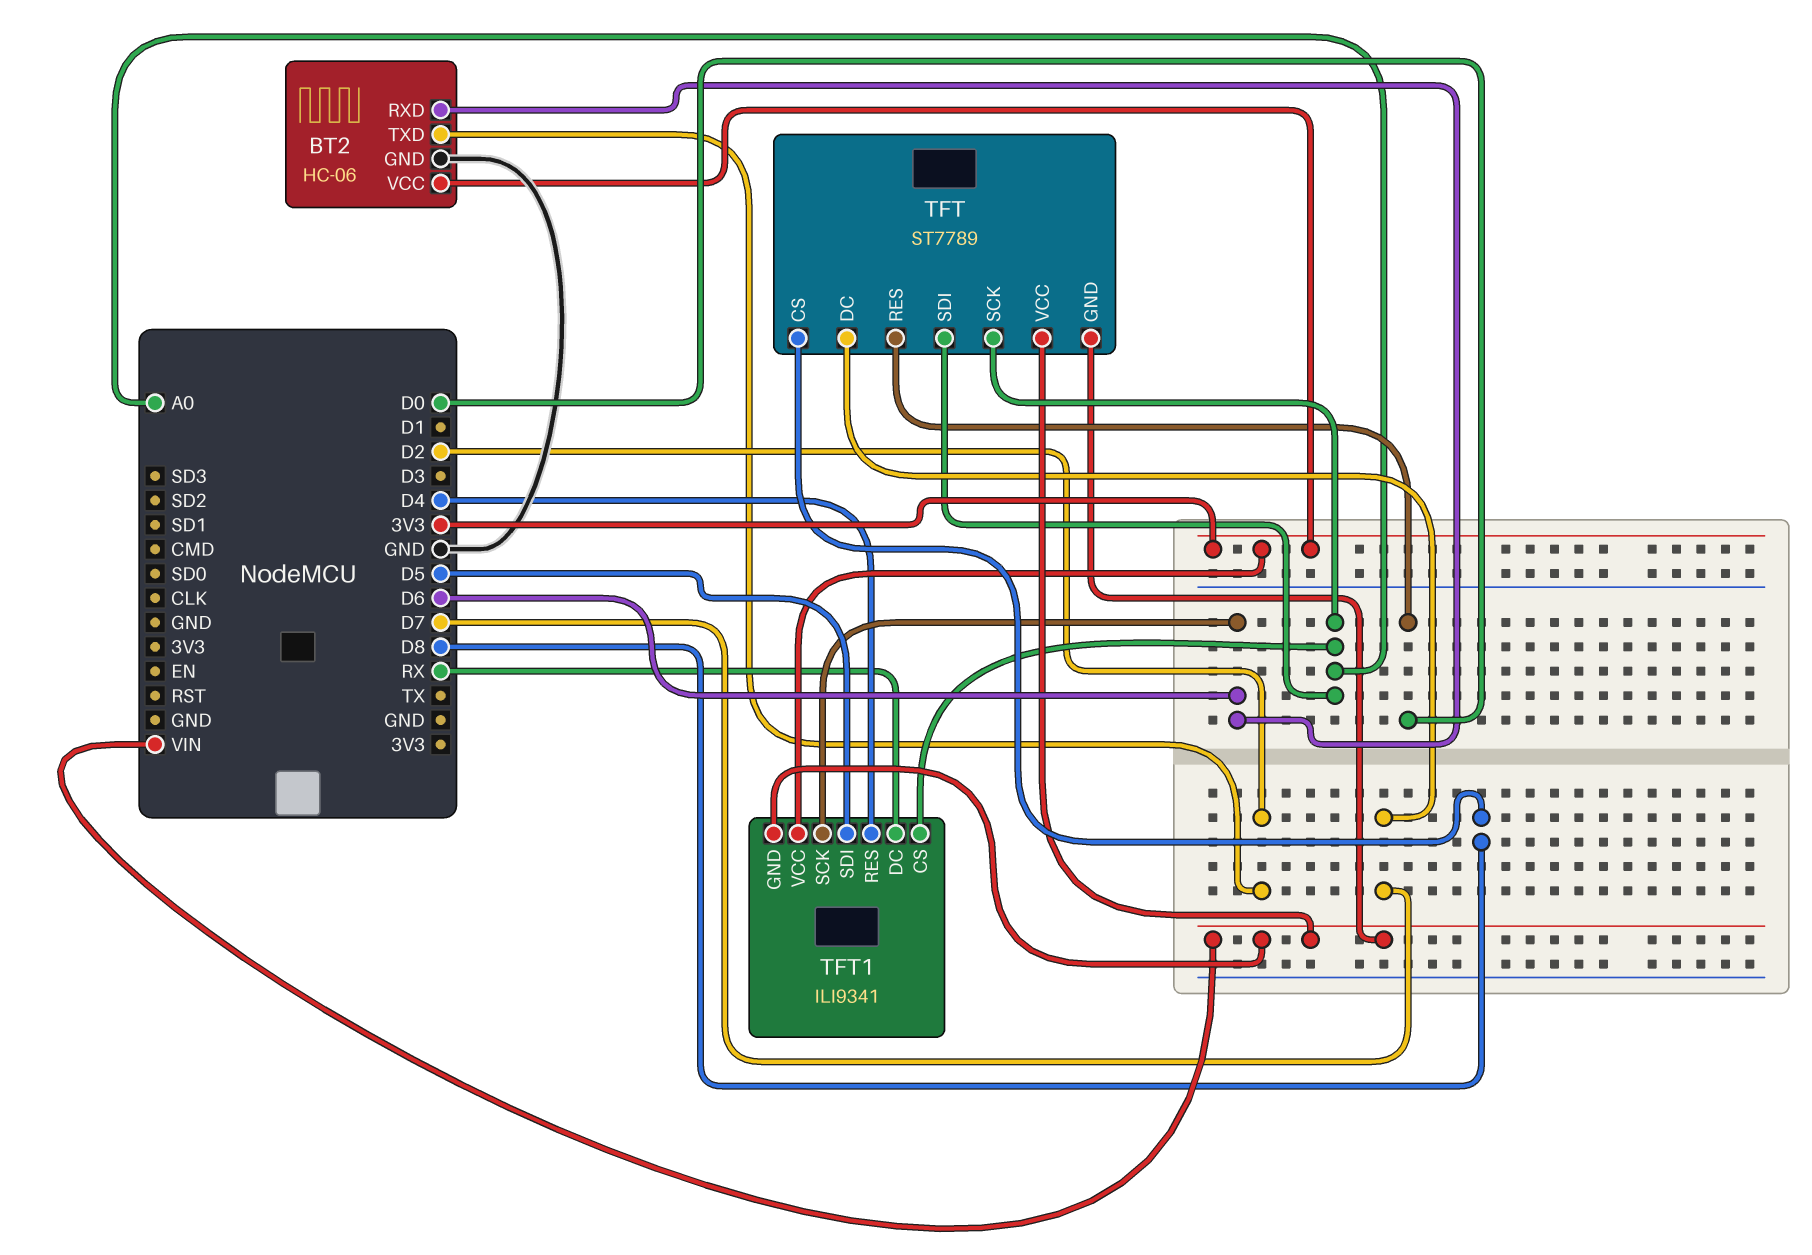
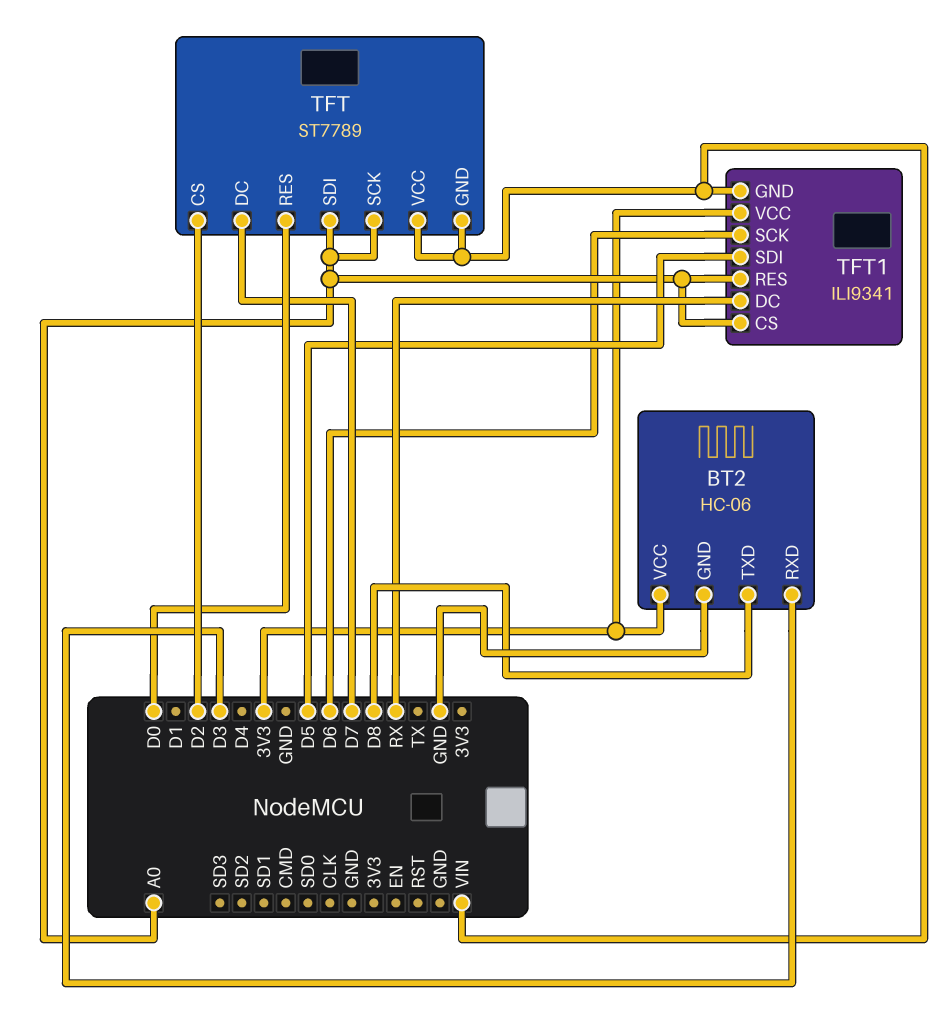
BT2 pin RXD: D6 -> D3
BT2 pin TXD: D2 -> D8
TFT pin CS: D8 -> D2
TFT1 pin RES: D4 -> A0

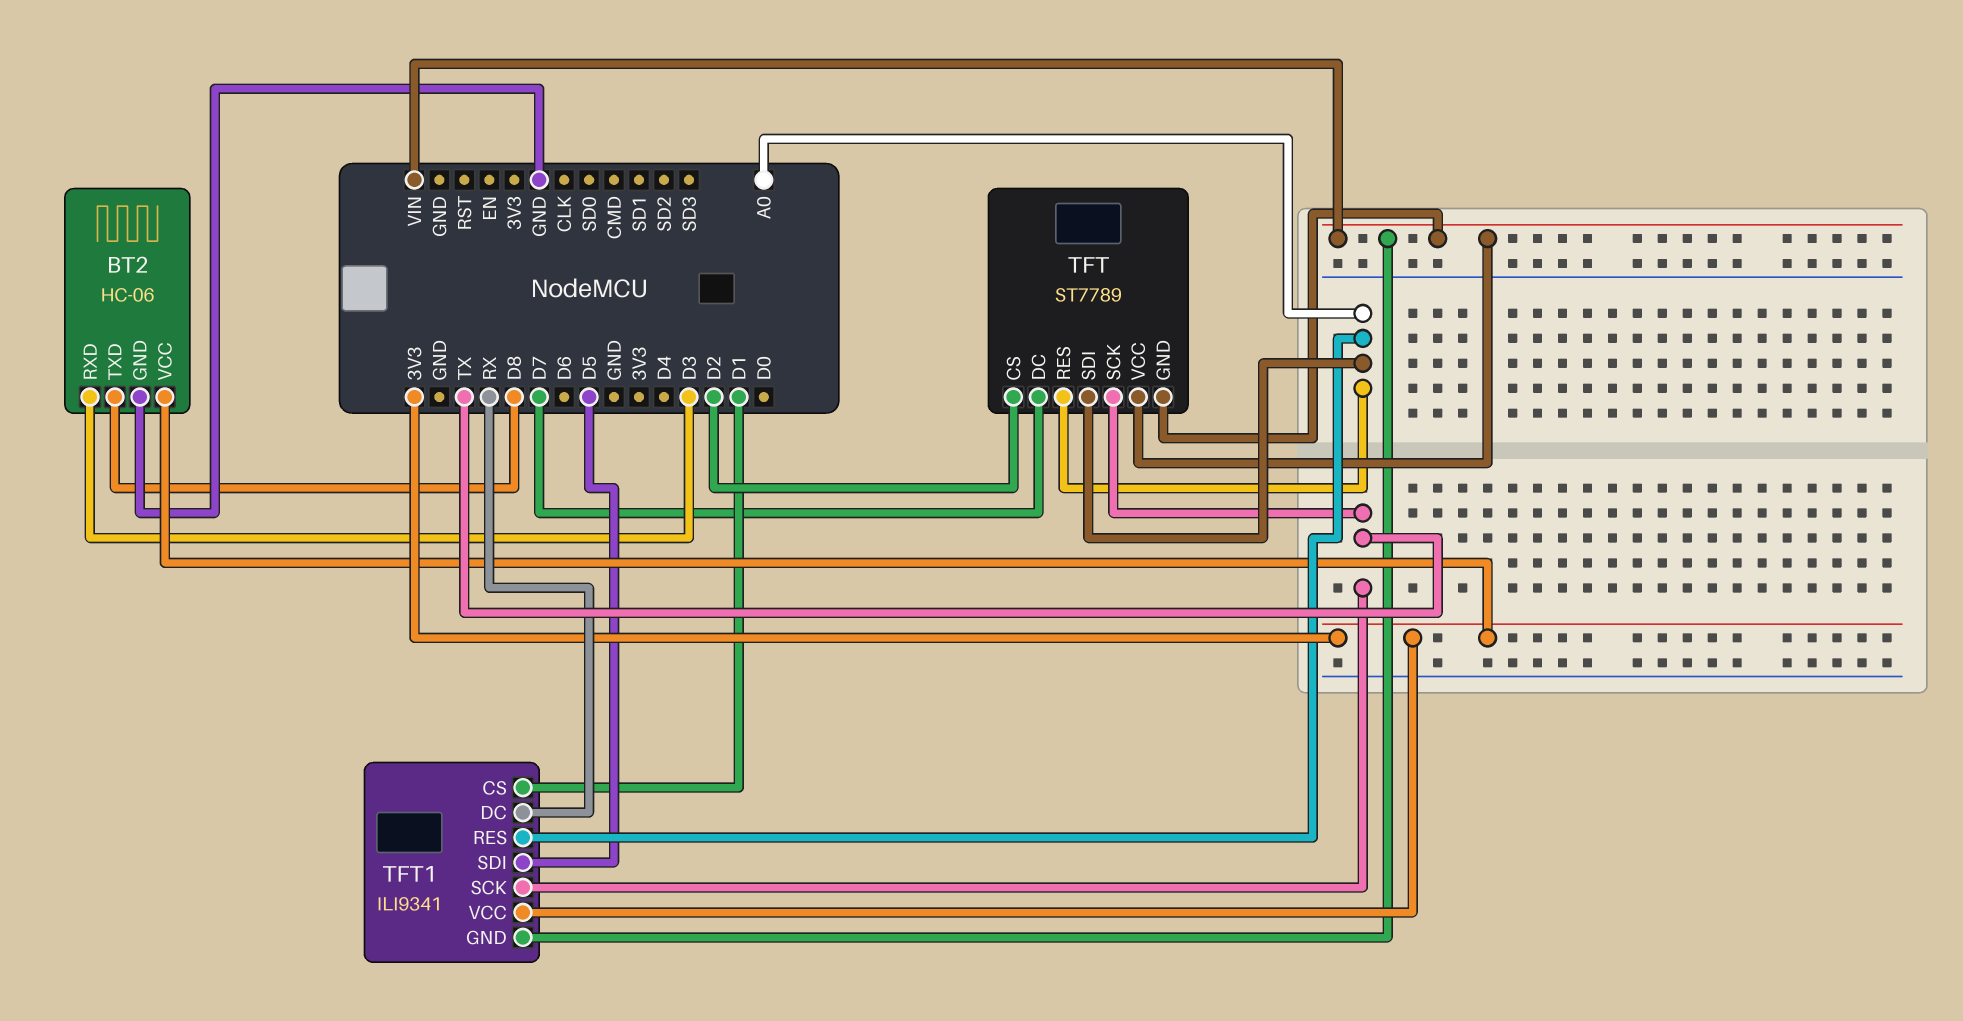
TFT pin RES: D0 -> A0
TFT pin SCK: A0 -> TX
TFT1 pin CS: A0 -> D1
TFT1 pin SCK: D6 -> TX

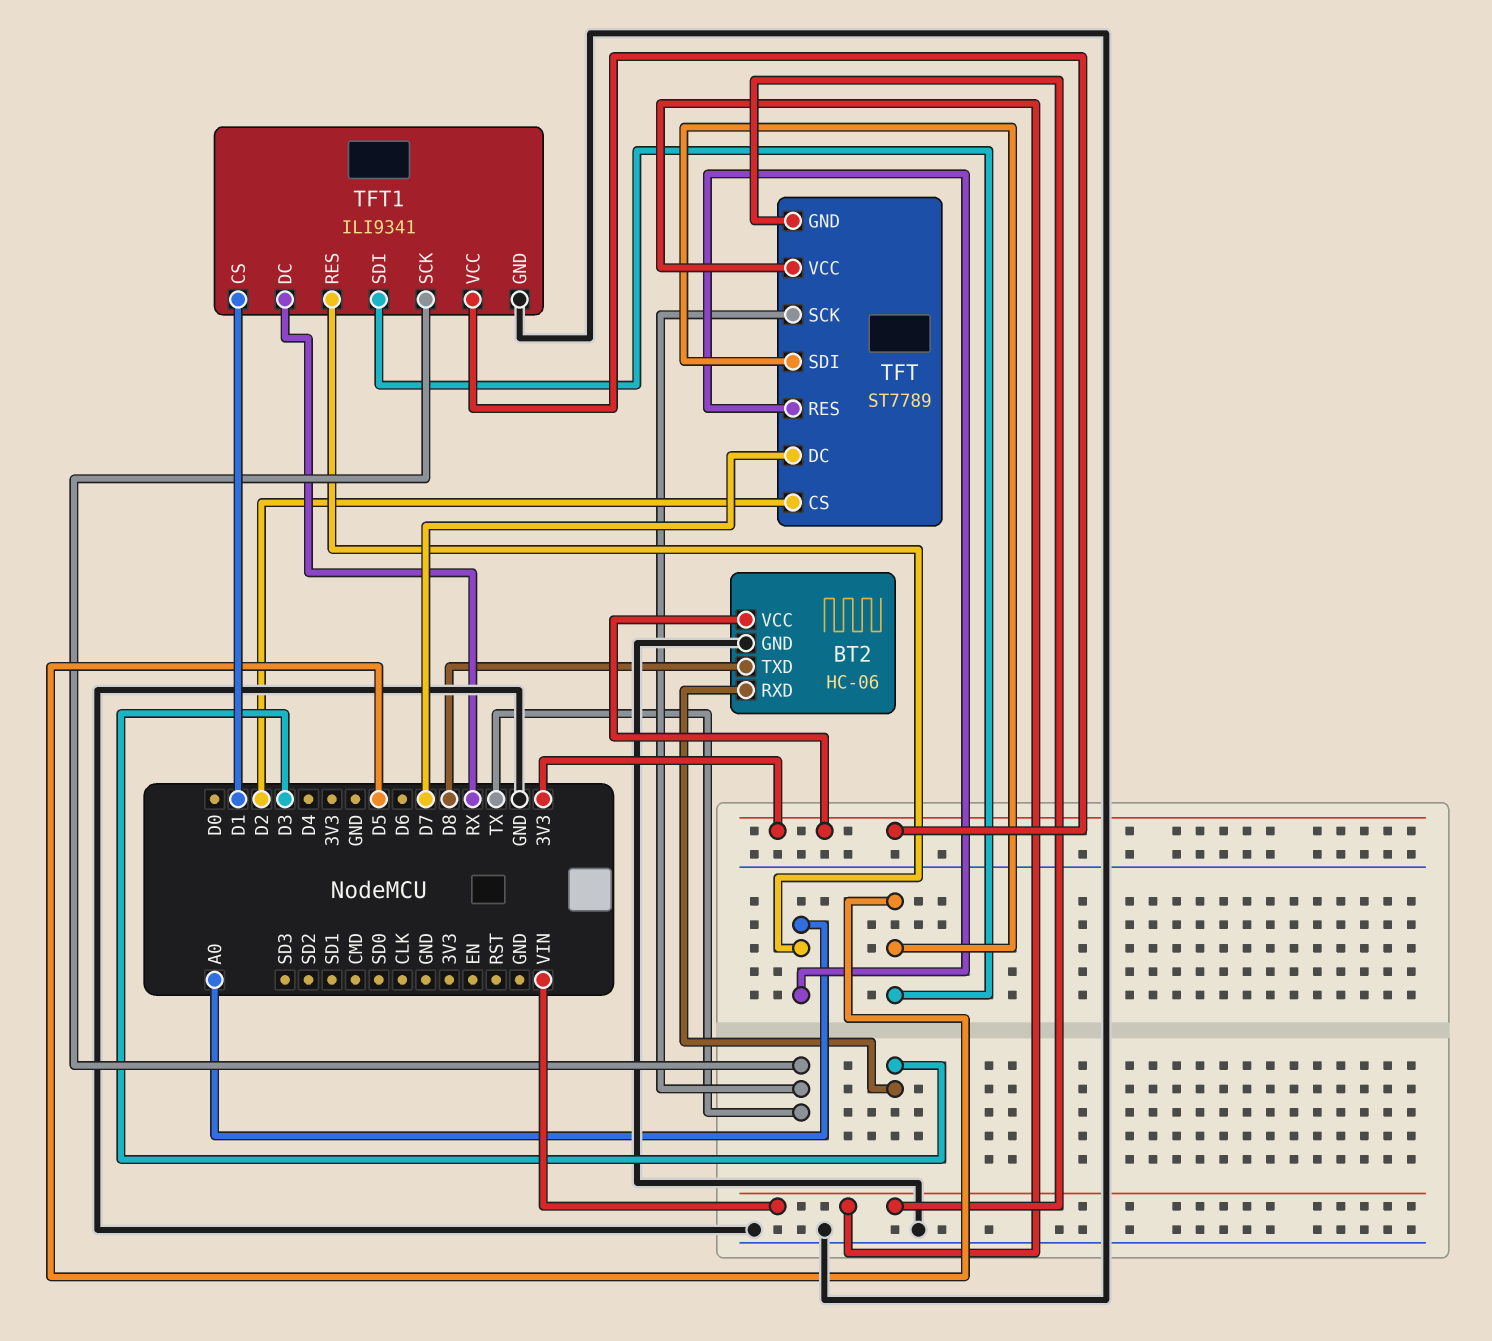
TFT pin SDI: A0 -> D5
TFT1 pin GND: VIN -> GND

